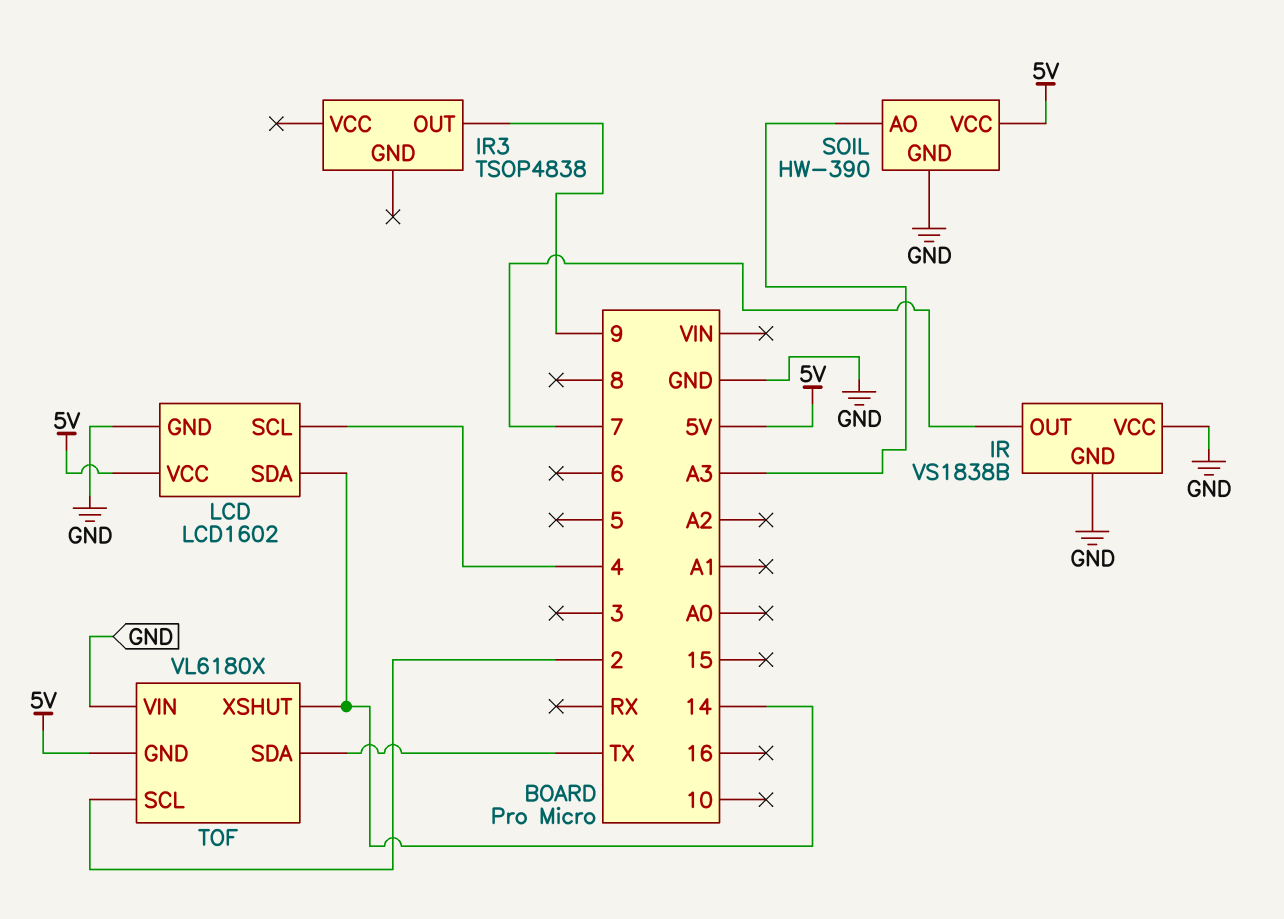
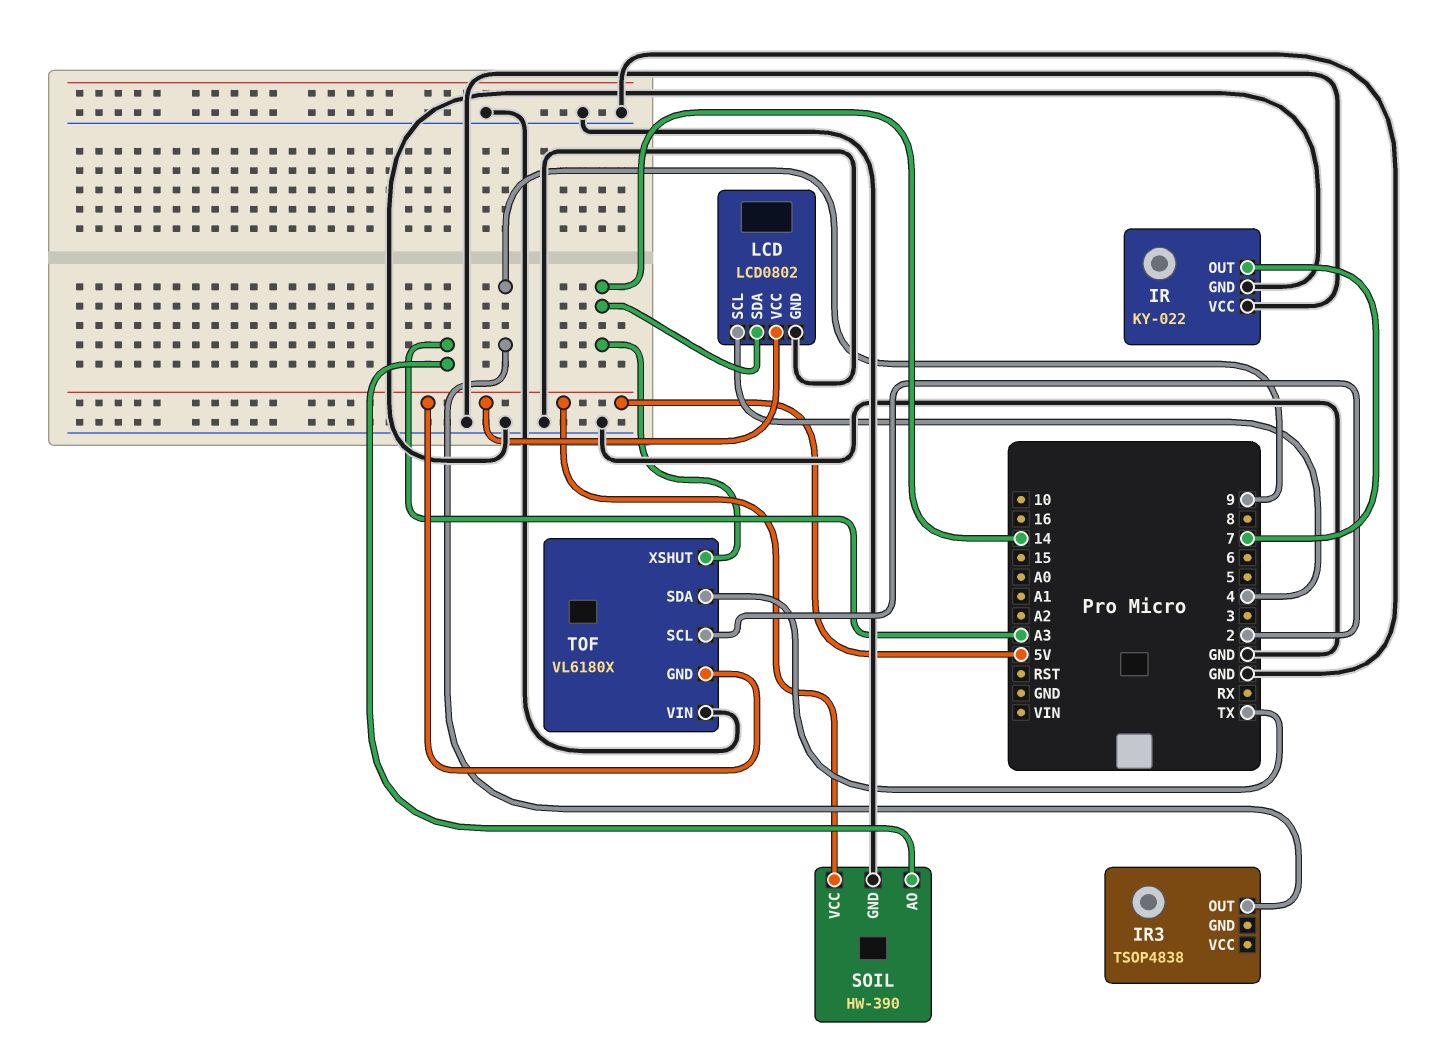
IR: VS1838B -> KY-022
LCD: LCD1602 -> LCD0802

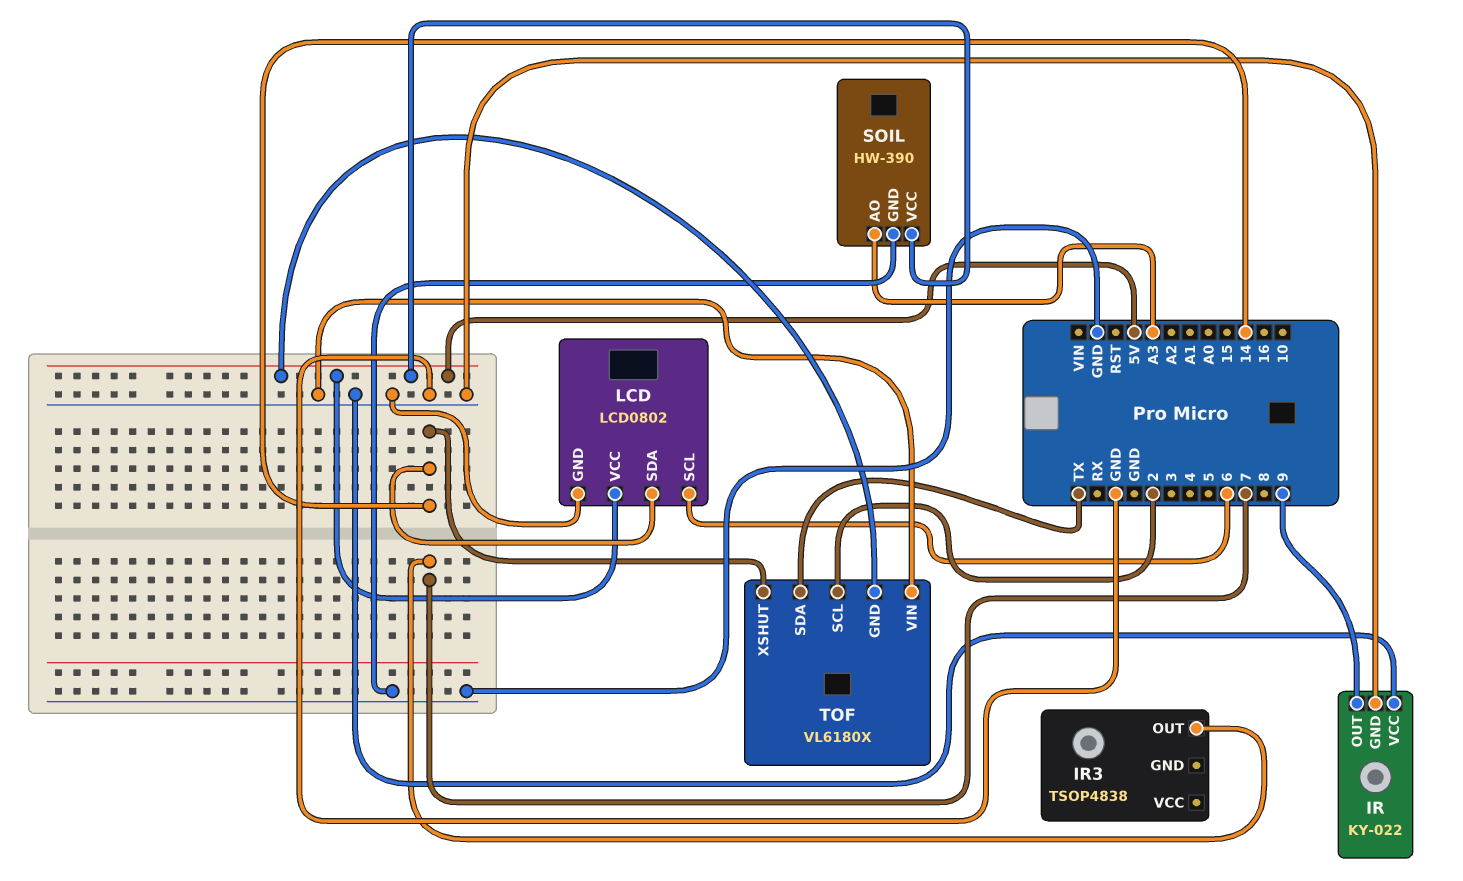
IR pin OUT: 7 -> 9
IR3 pin OUT: 9 -> 7
LCD pin SCL: 4 -> 6

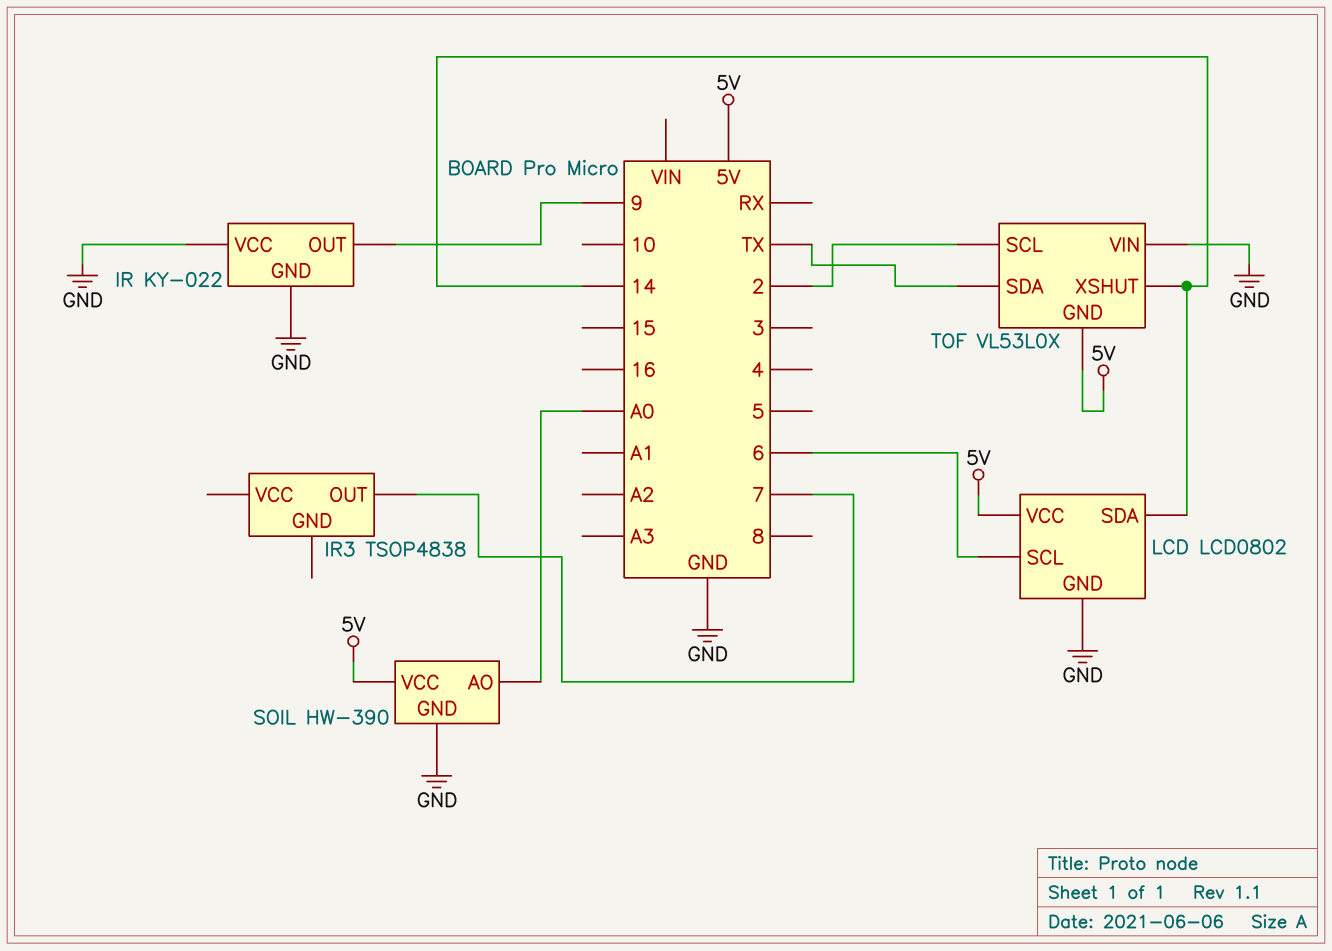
SOIL pin AO: A3 -> A0
TOF: VL6180X -> VL53L0X

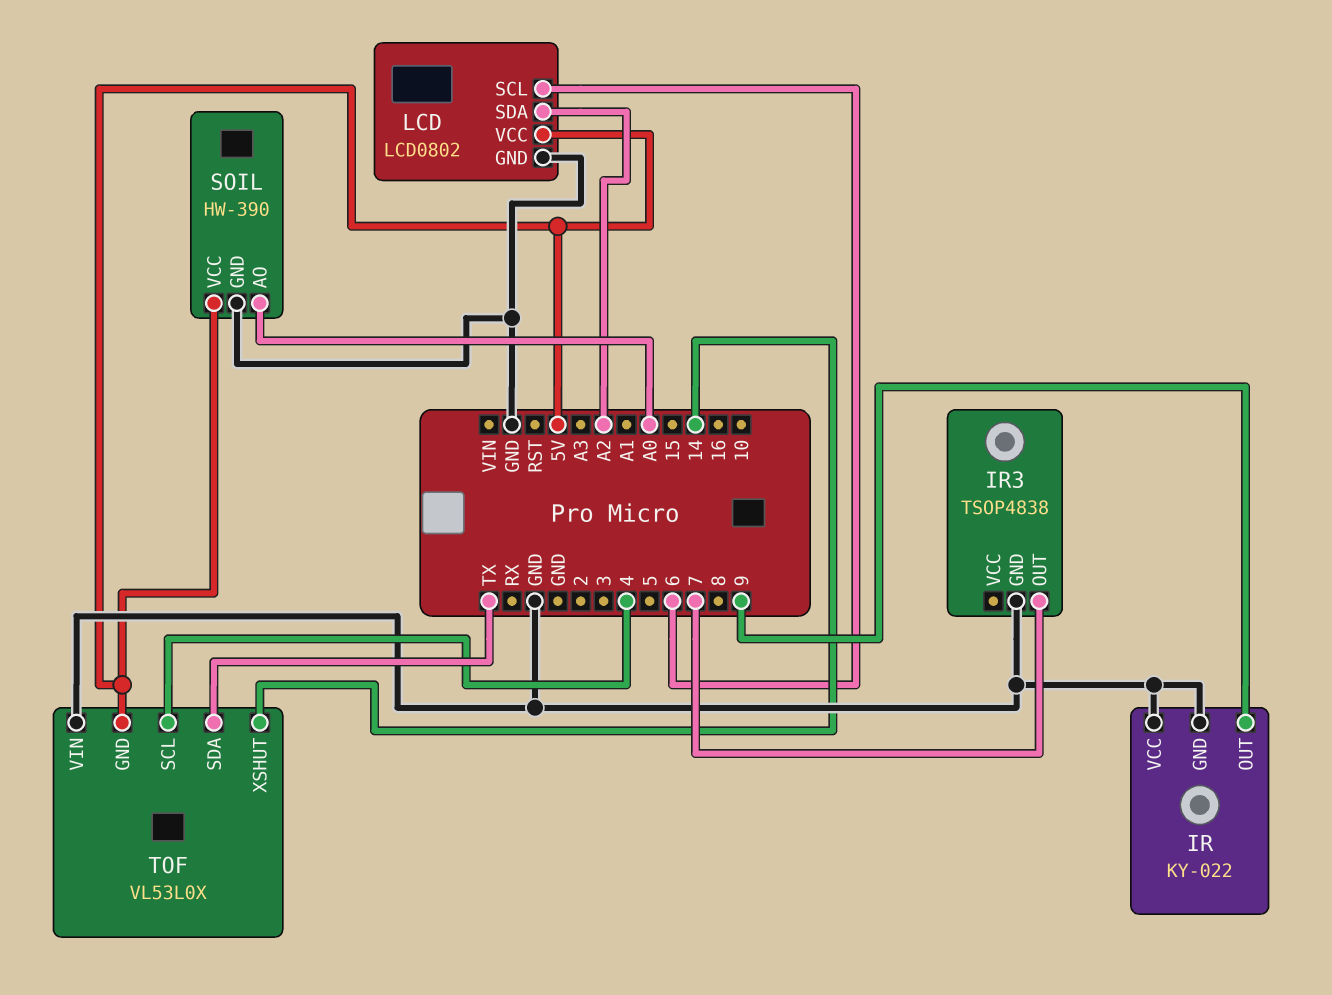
IR3 pin GND: none -> GND
LCD pin SDA: 14 -> A2
TOF pin SCL: 2 -> 4

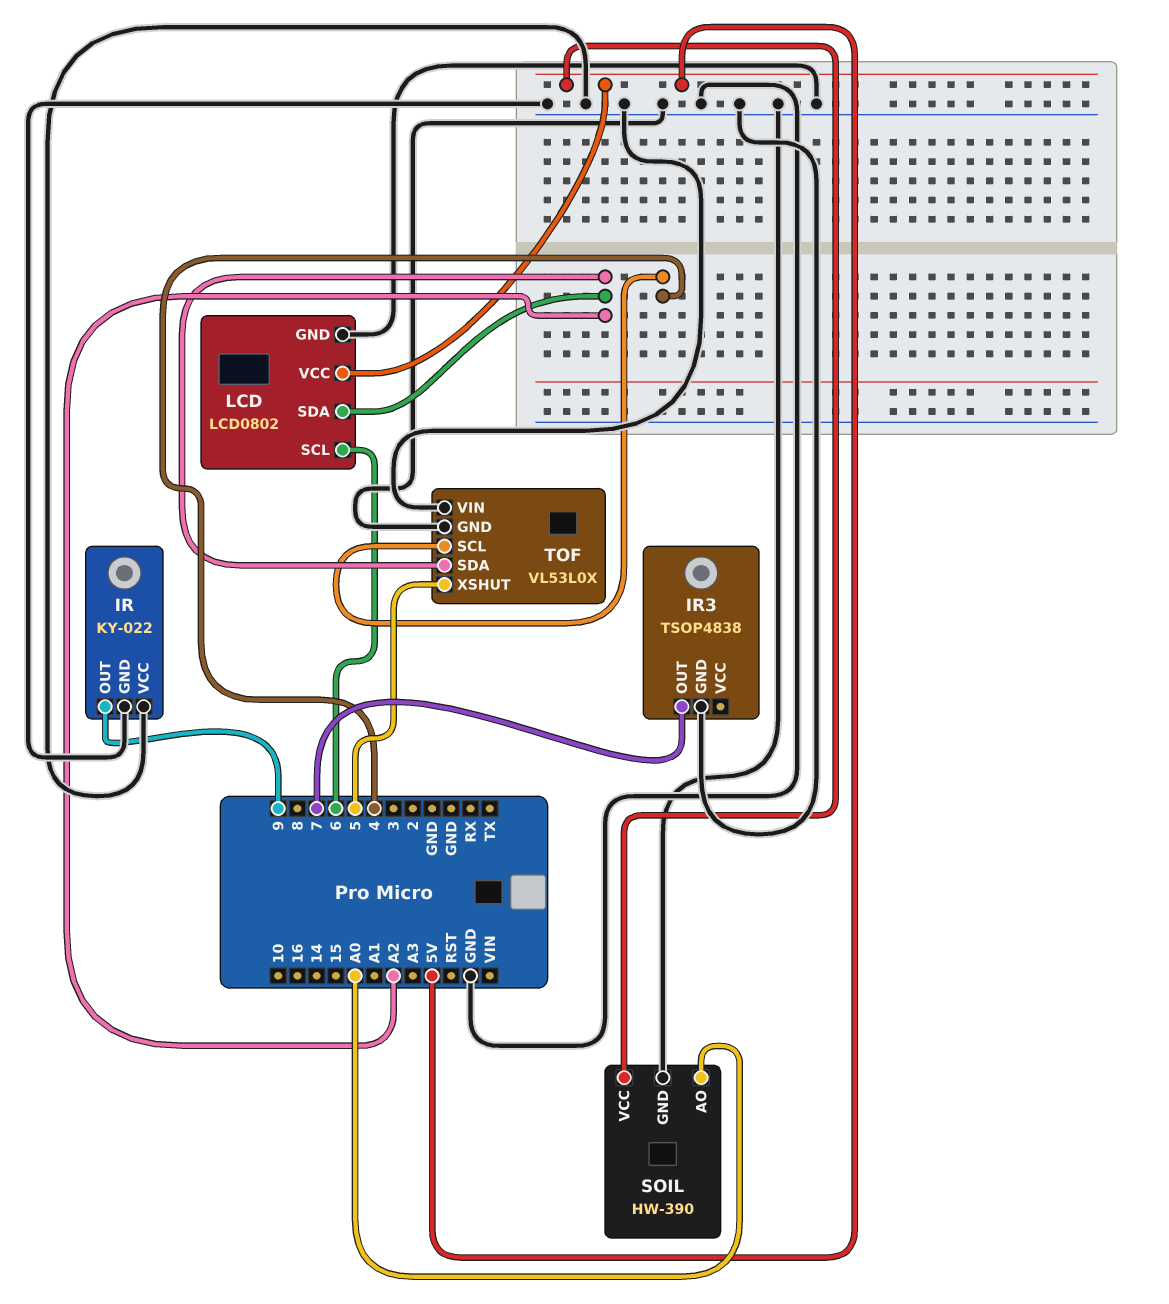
TOF pin GND: 5V -> GND
TOF pin SDA: TX -> A2
TOF pin XSHUT: 14 -> 5

